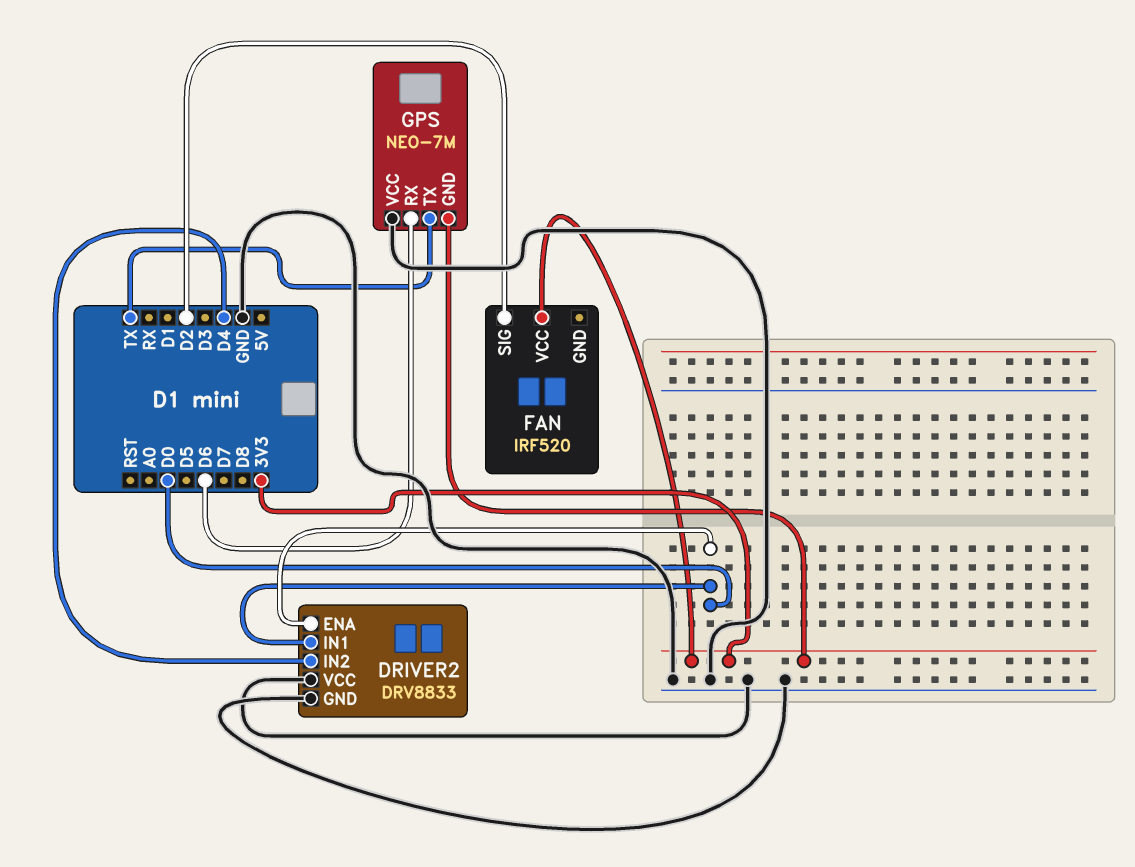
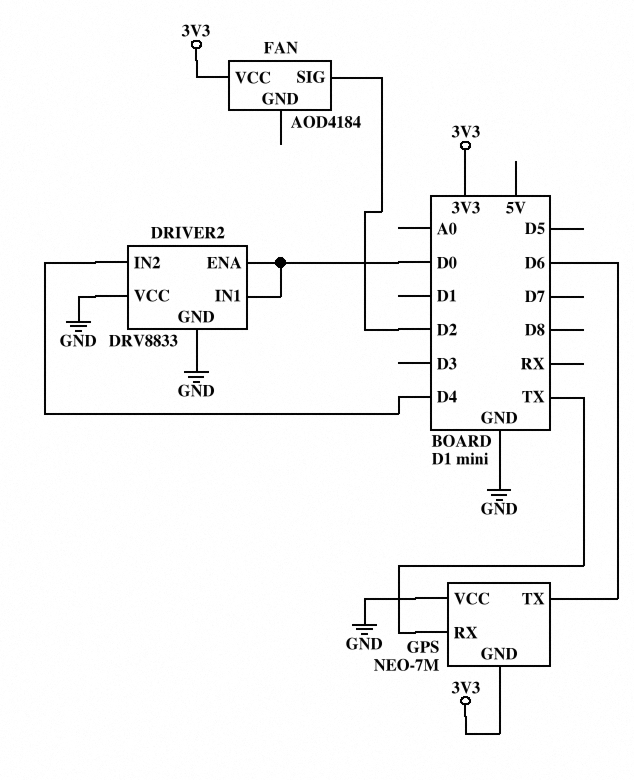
FAN: IRF520 -> AOD4184
GPS pin RX: D6 -> TX
GPS pin TX: TX -> D6

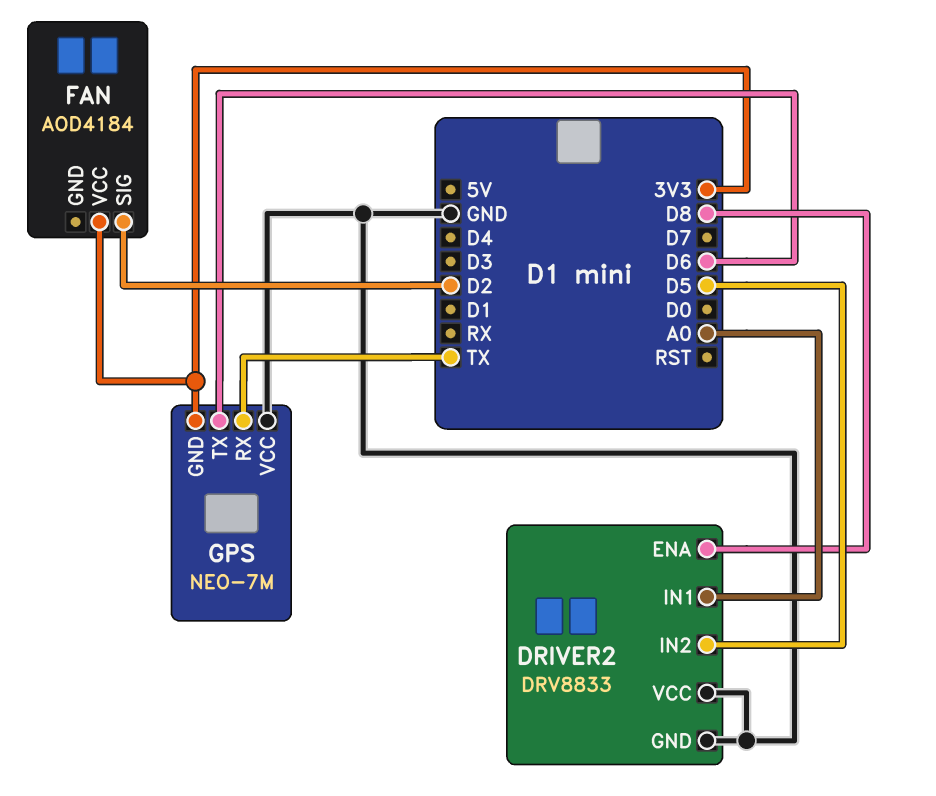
DRIVER2 pin ENA: D0 -> D8
DRIVER2 pin IN1: D0 -> A0
DRIVER2 pin IN2: D4 -> D5

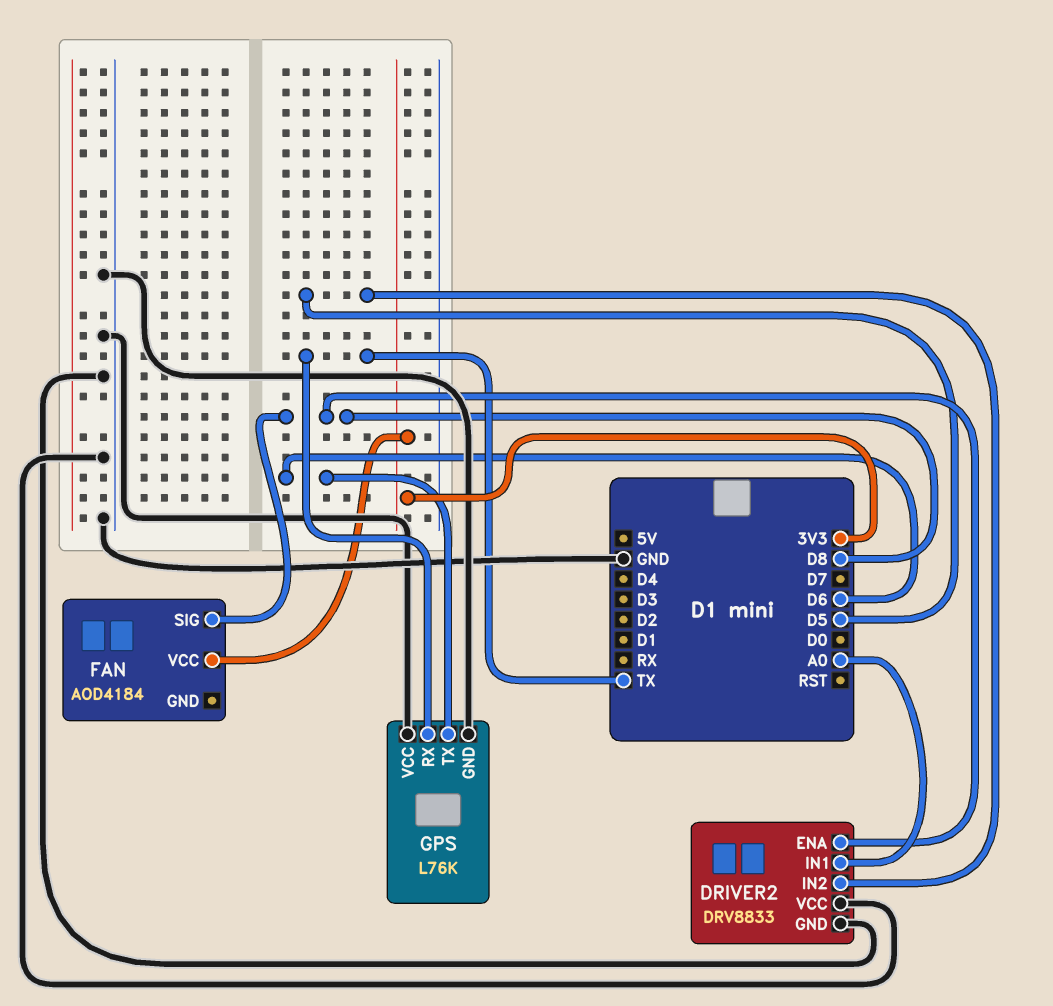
FAN pin SIG: D2 -> D8
GPS: NEO-7M -> L76K
GPS pin GND: 3V3 -> GND

